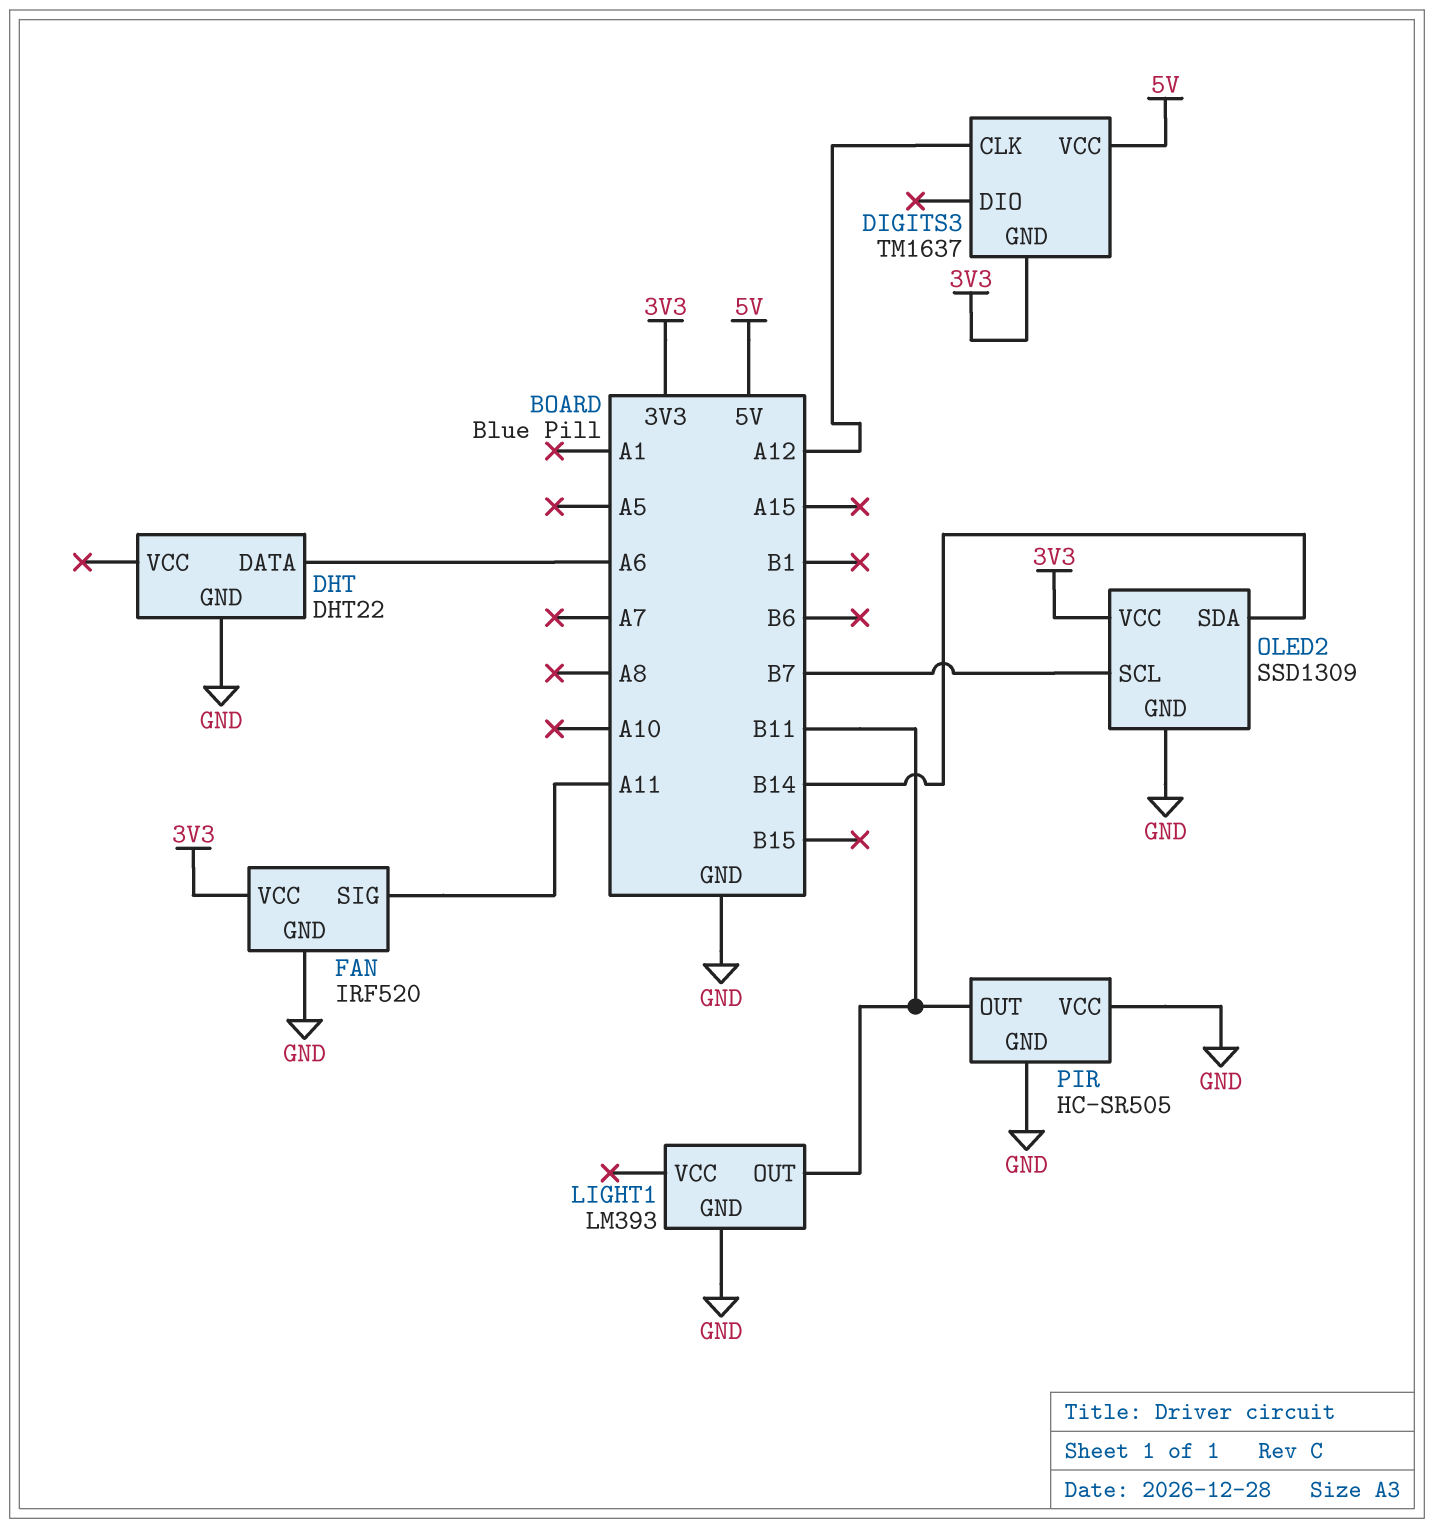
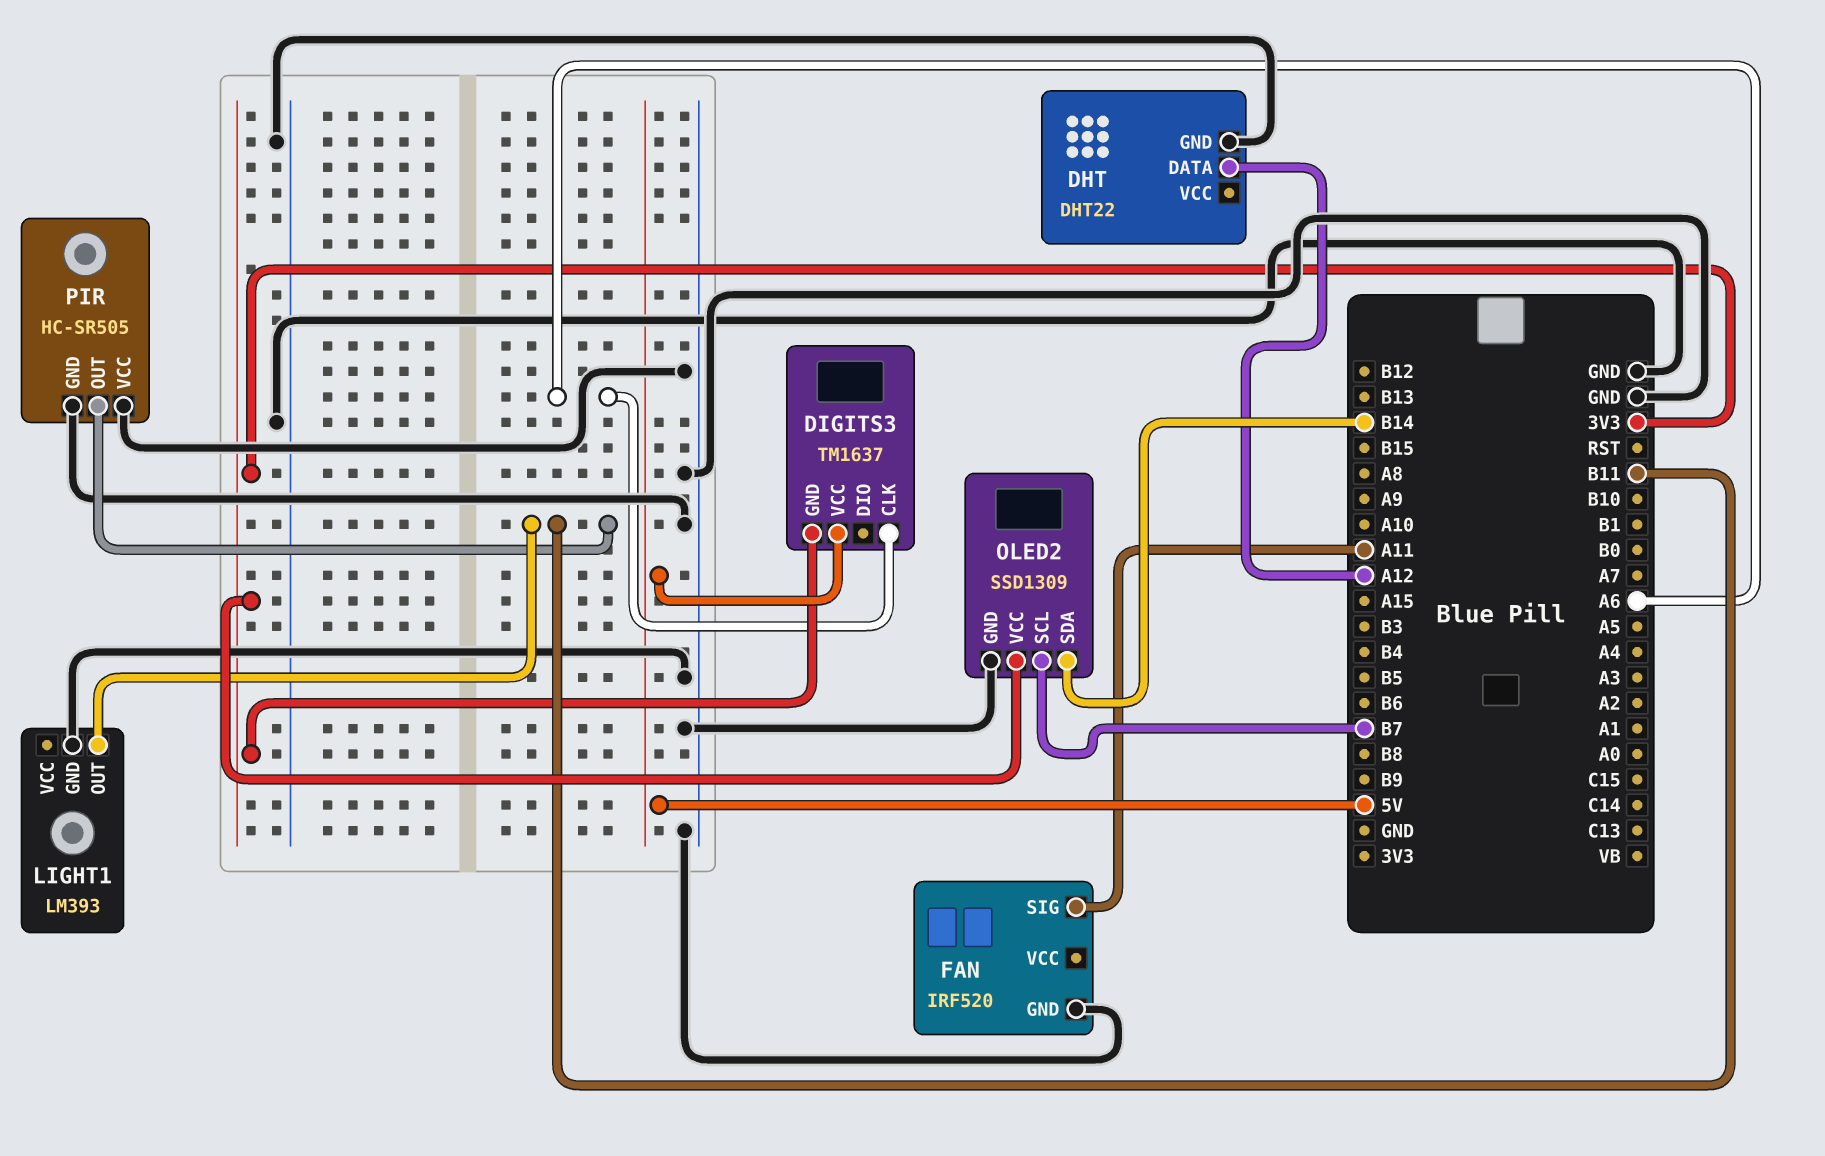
DHT pin DATA: A6 -> A12
DIGITS3 pin CLK: A12 -> A6
FAN pin VCC: 3V3 -> none

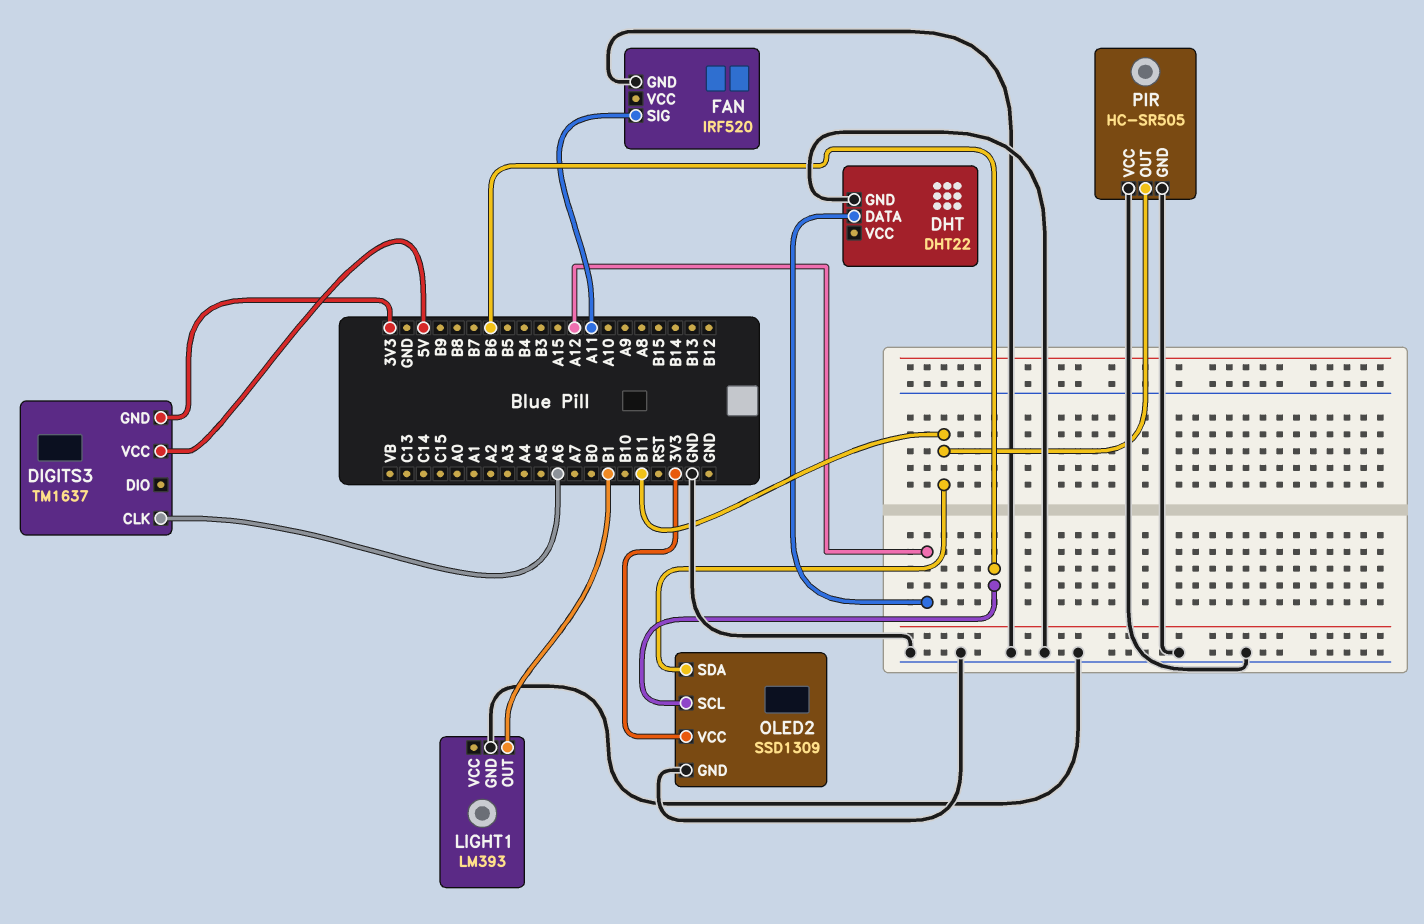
LIGHT1 pin OUT: B11 -> B1
OLED2 pin SCL: B7 -> B6
OLED2 pin SDA: B14 -> B11

